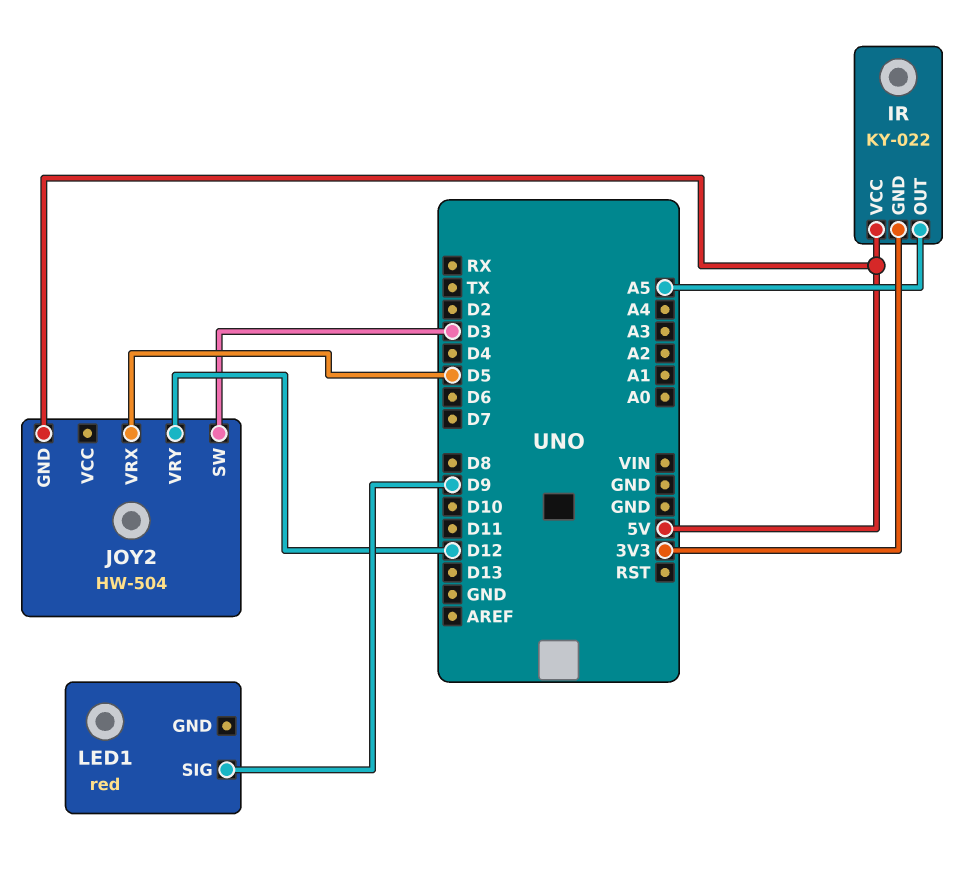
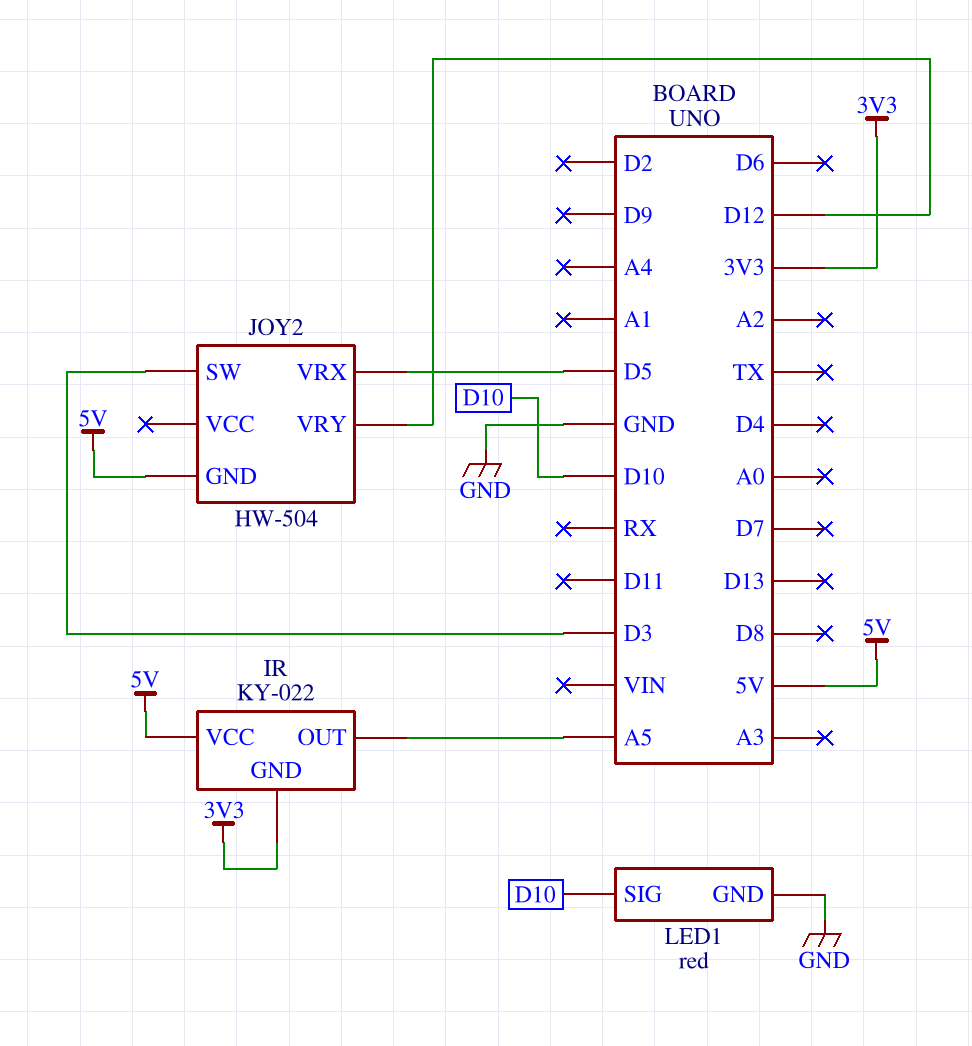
LED1 pin GND: none -> GND
LED1 pin SIG: D9 -> D10

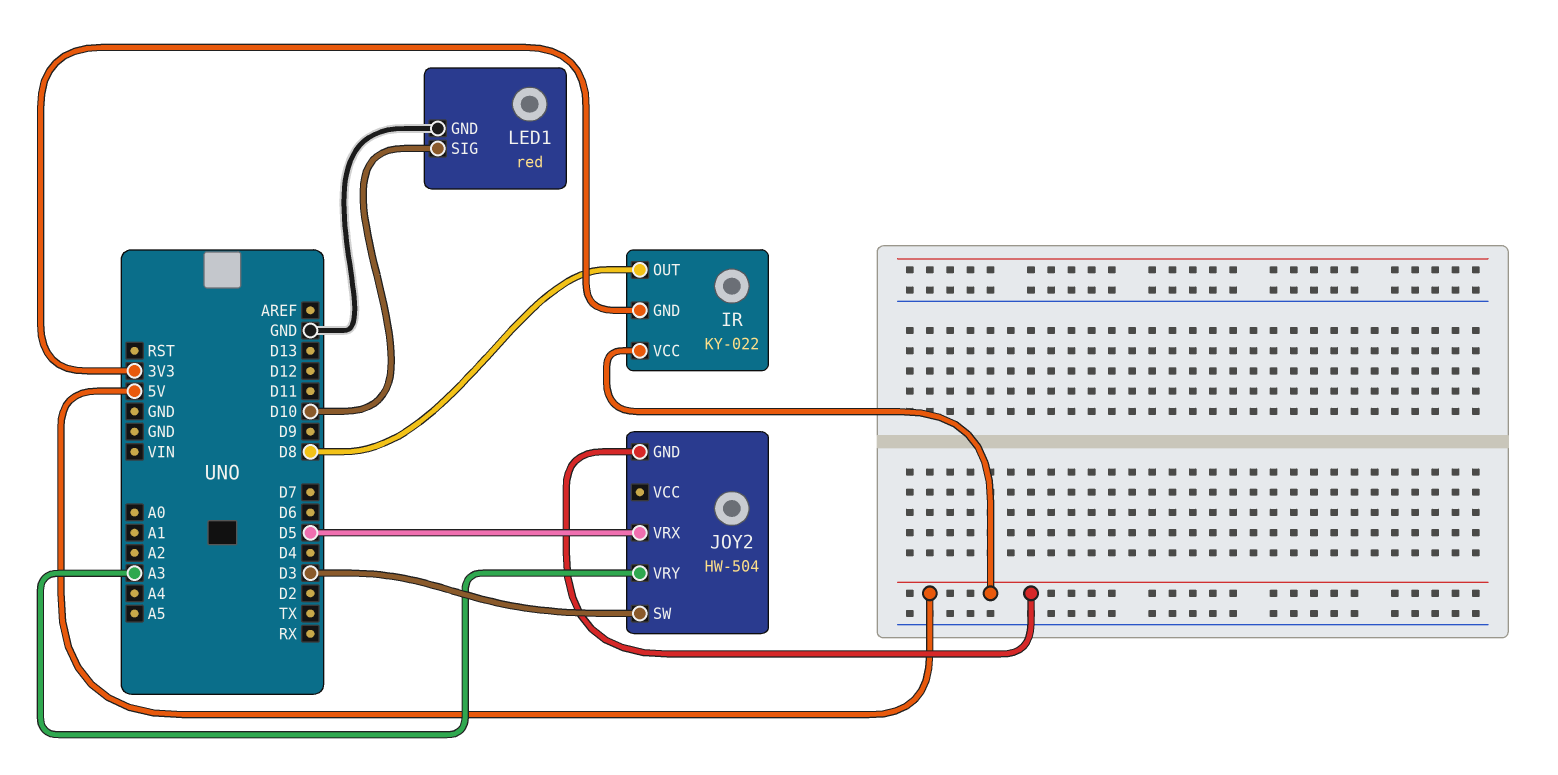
IR pin OUT: A5 -> D8
JOY2 pin VRY: D12 -> A3

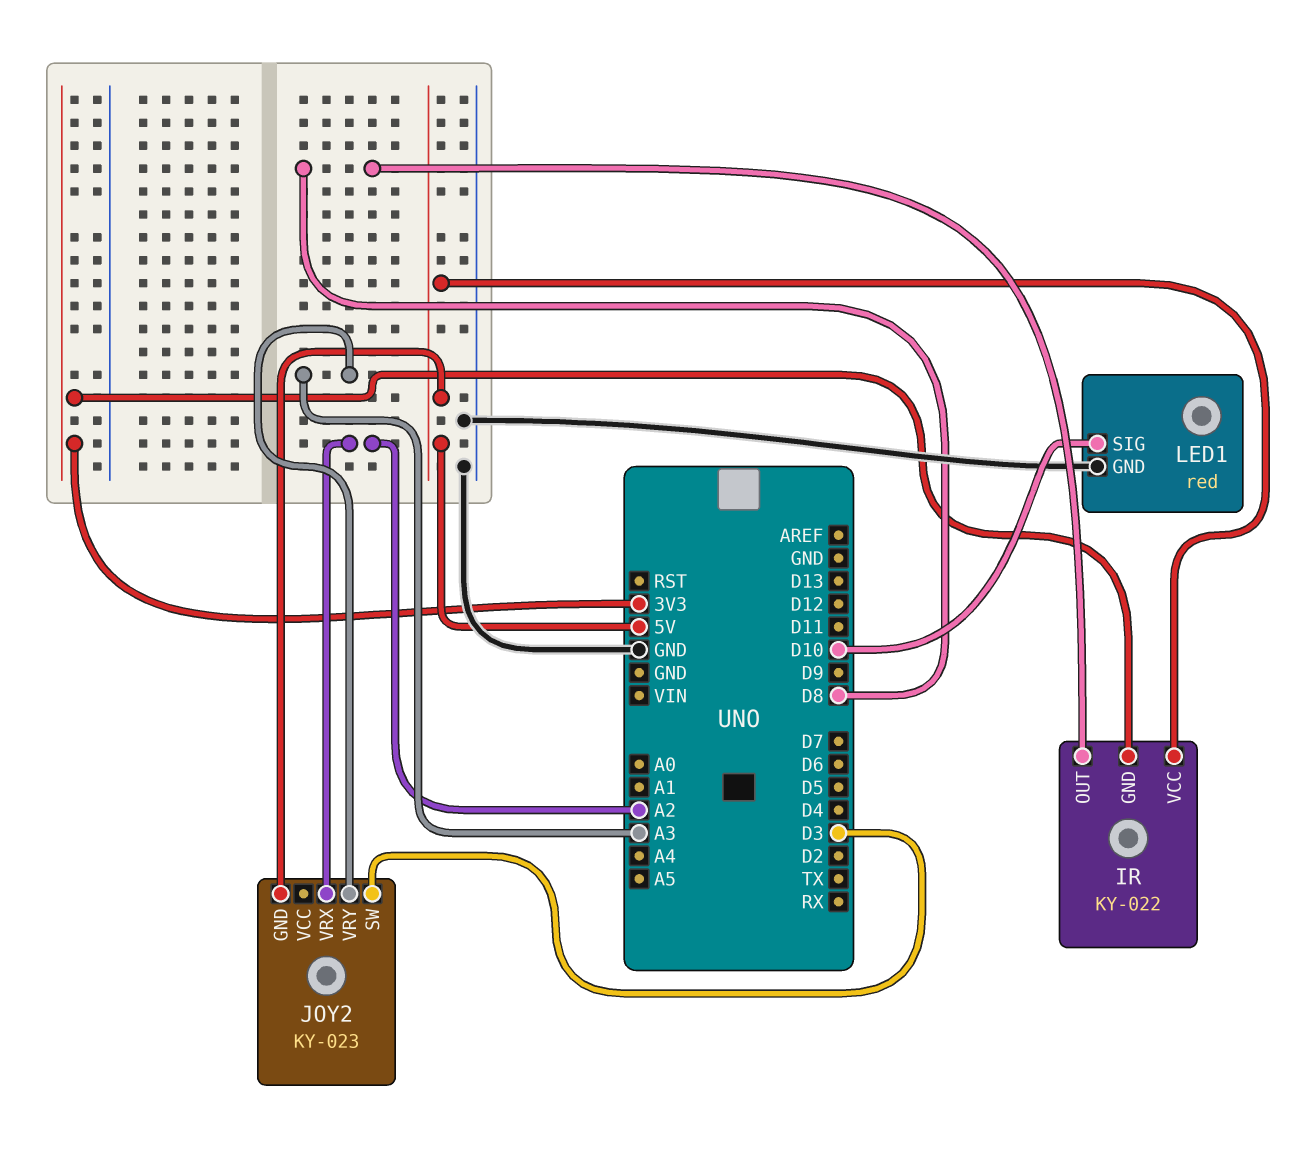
JOY2: HW-504 -> KY-023
JOY2 pin VRX: D5 -> A2

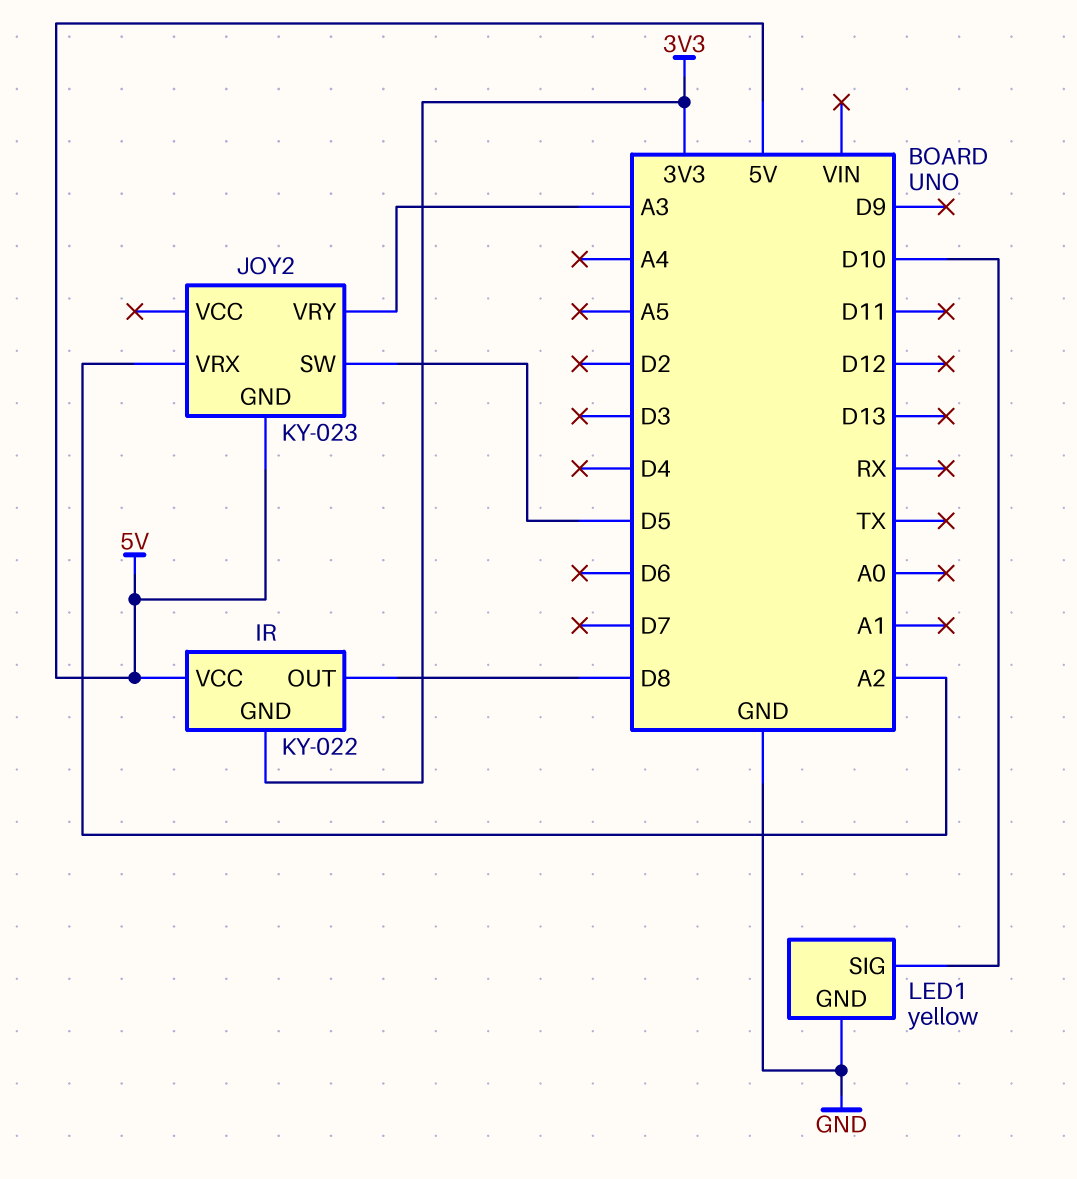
JOY2 pin SW: D3 -> D5
LED1: red -> yellow

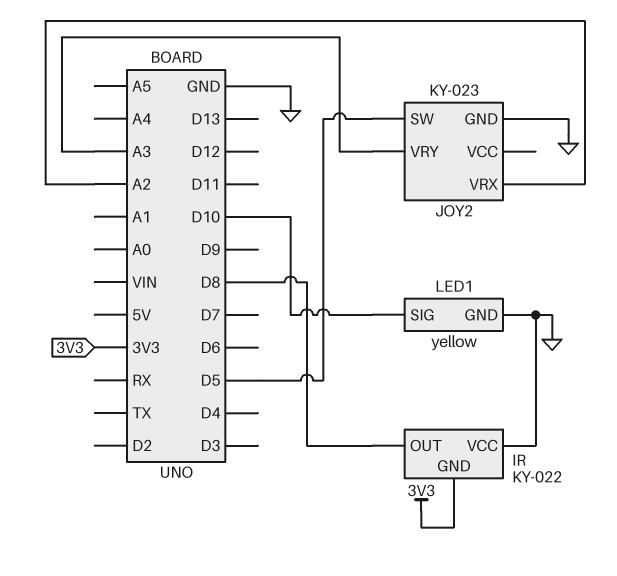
IR pin VCC: 5V -> GND
JOY2 pin GND: 5V -> GND

